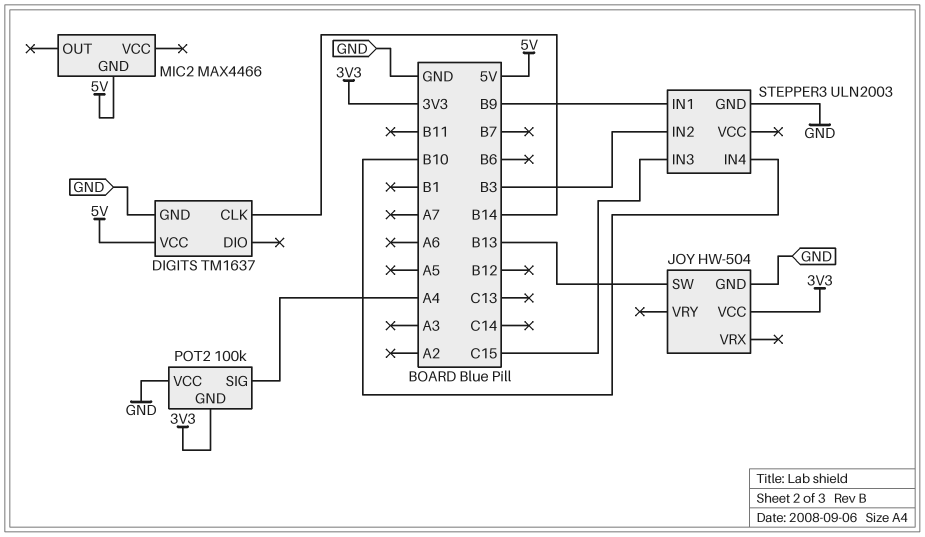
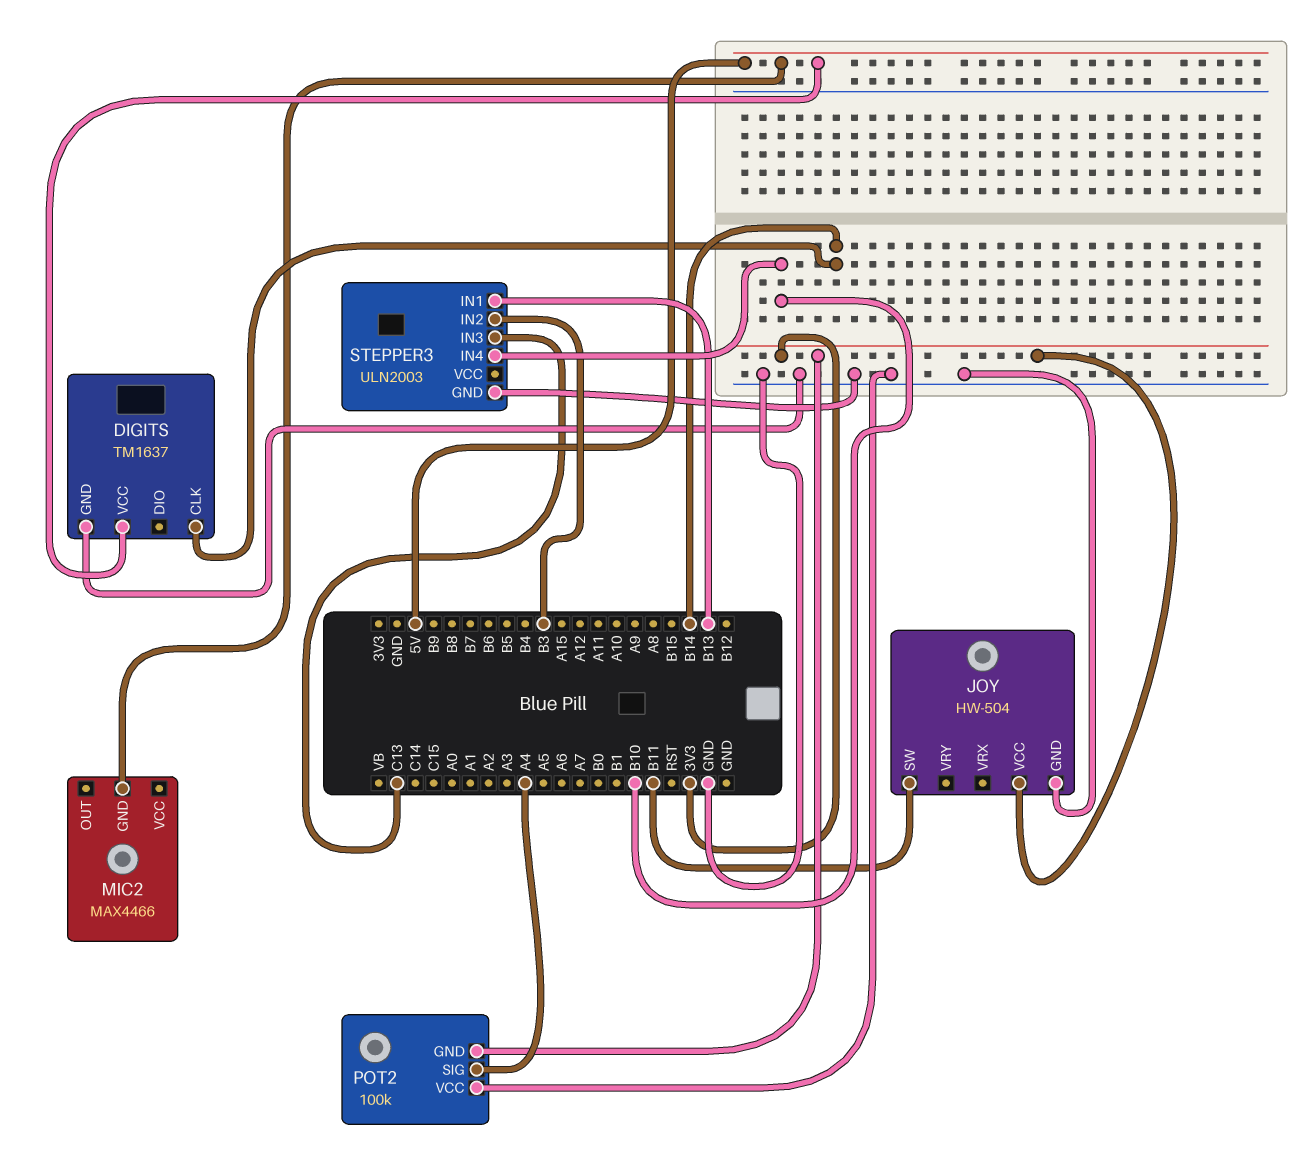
JOY pin SW: B13 -> B11
STEPPER3 pin IN1: B9 -> B13
STEPPER3 pin IN3: C15 -> C13

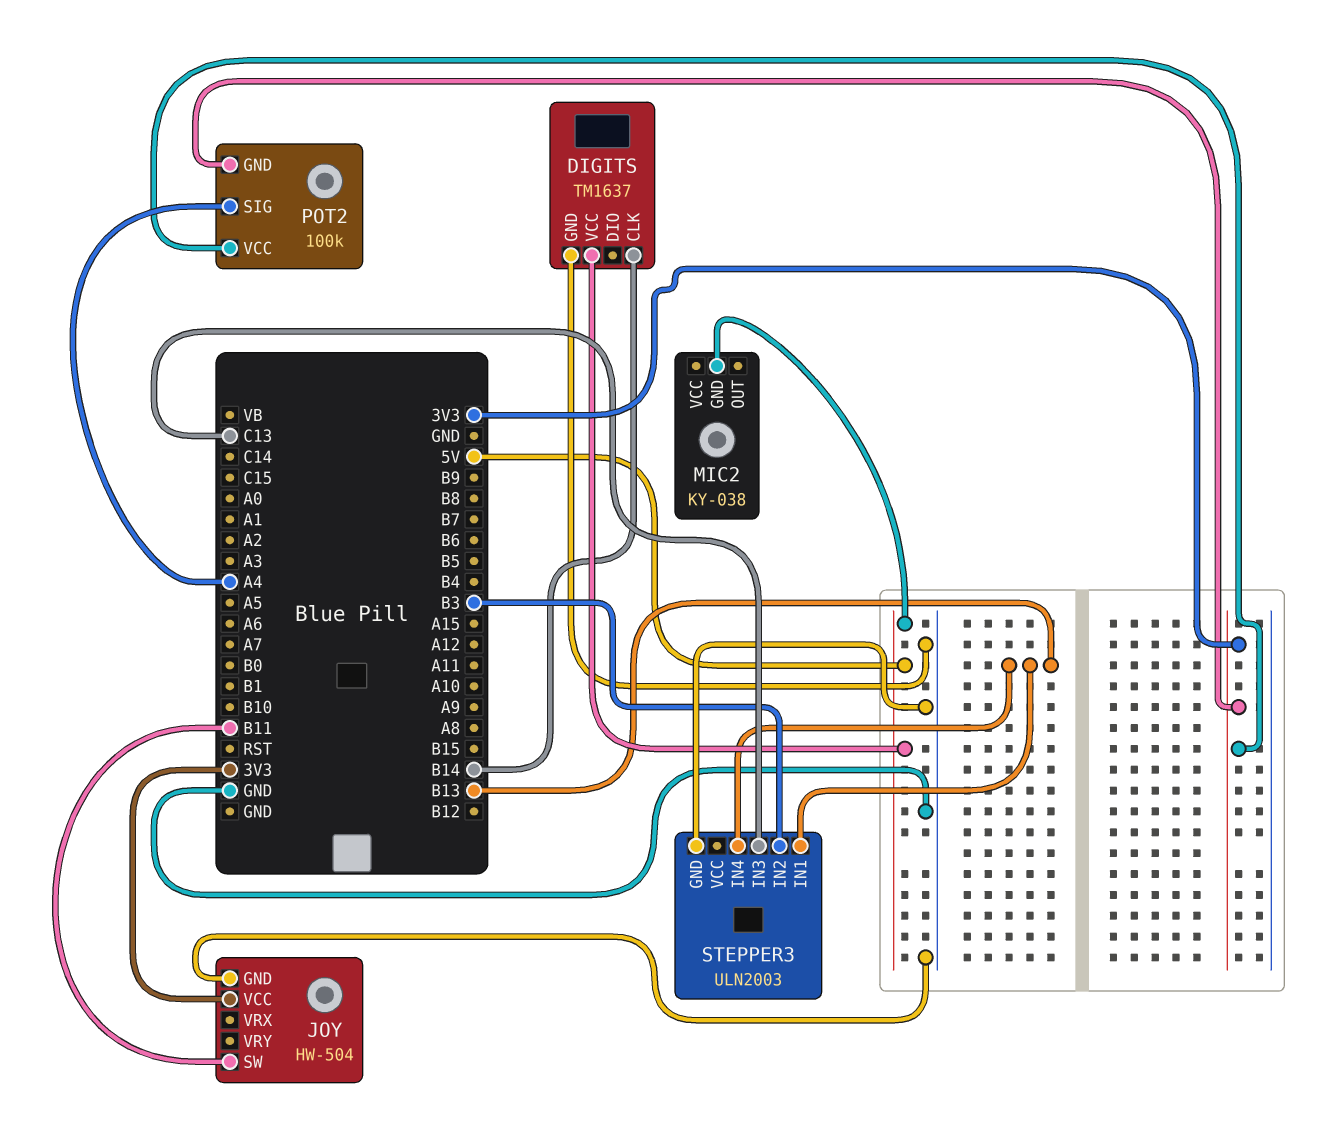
MIC2: MAX4466 -> KY-038
POT2 pin VCC: GND -> 3V3
STEPPER3 pin IN4: B10 -> B13

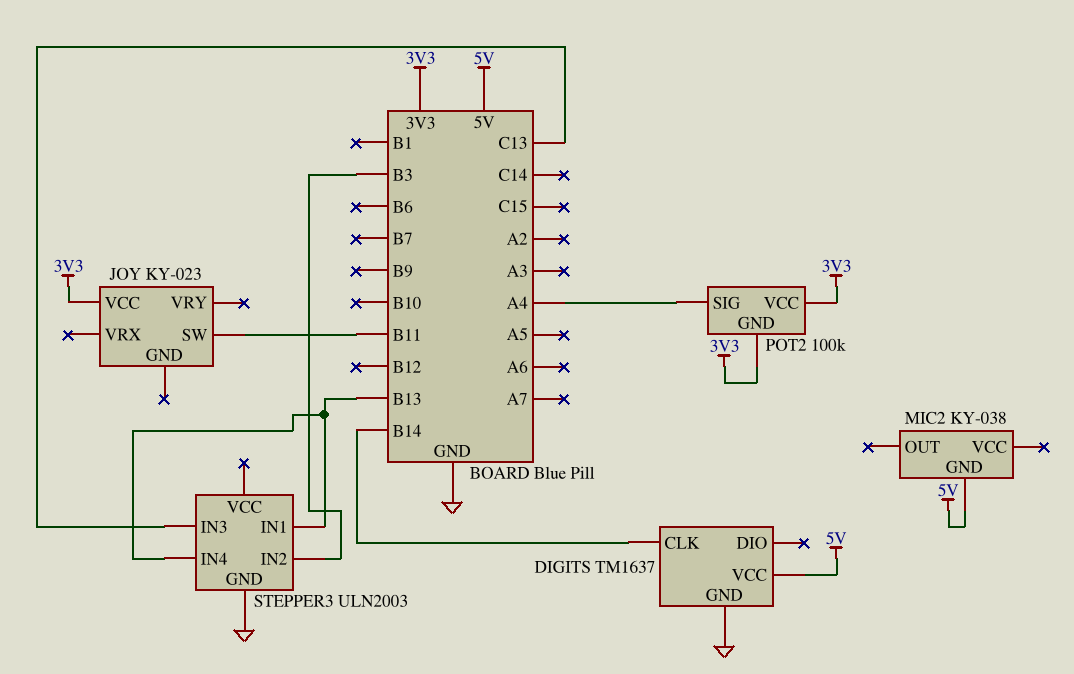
JOY: HW-504 -> KY-023
JOY pin GND: GND -> none

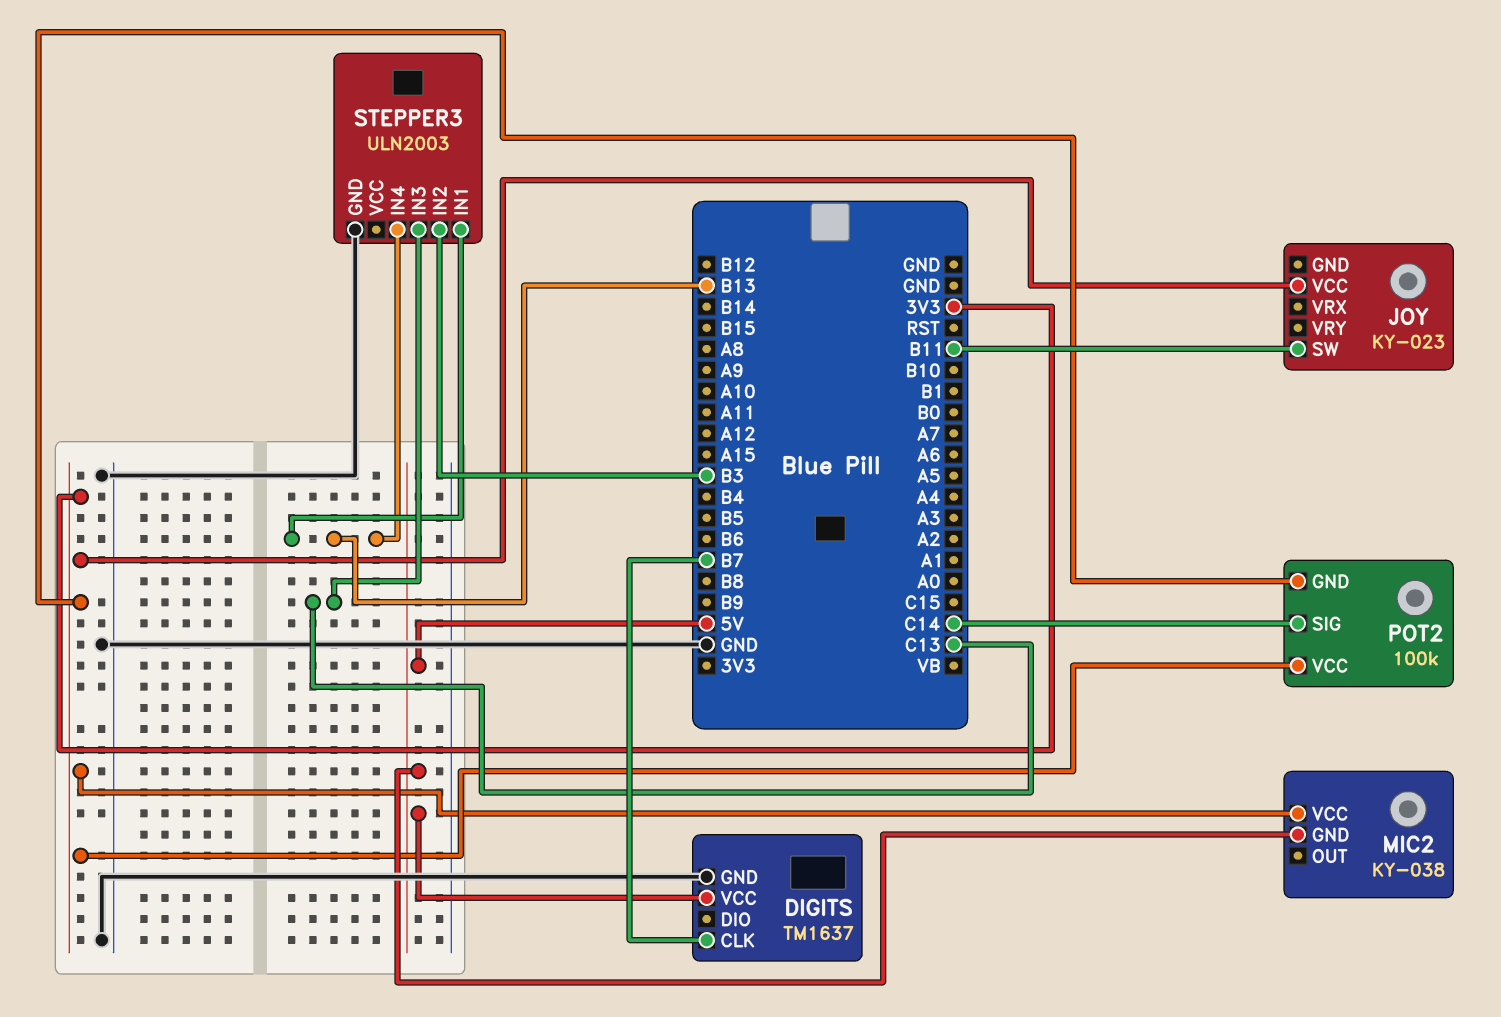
DIGITS pin CLK: B14 -> B7
MIC2 pin VCC: none -> 3V3
POT2 pin SIG: A4 -> C14

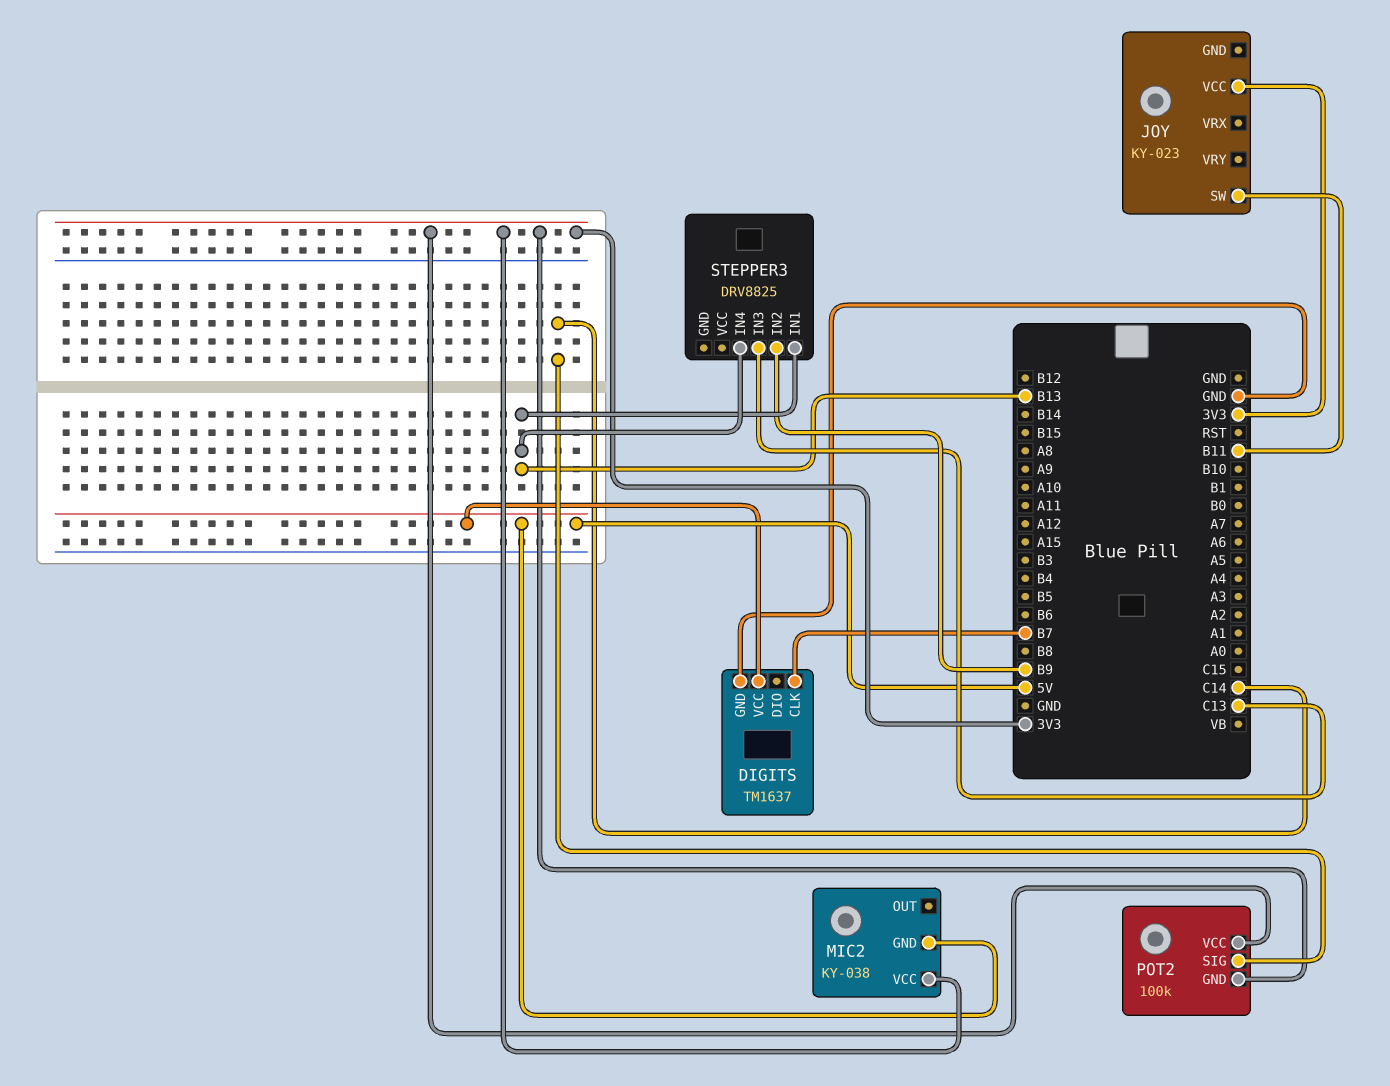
STEPPER3: ULN2003 -> DRV8825
STEPPER3 pin GND: GND -> none
STEPPER3 pin IN2: B3 -> B9

